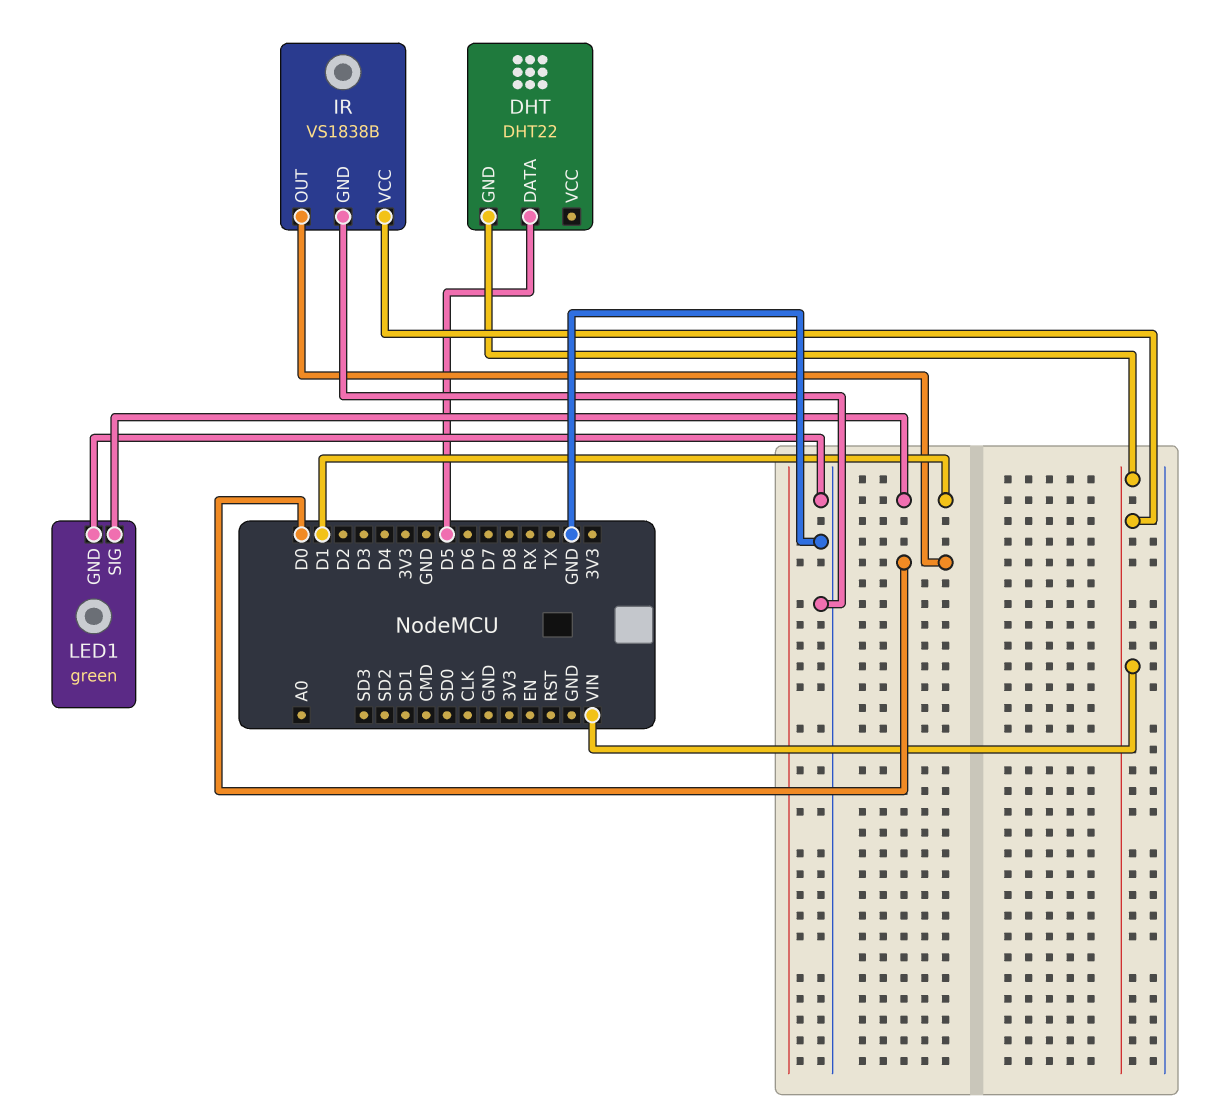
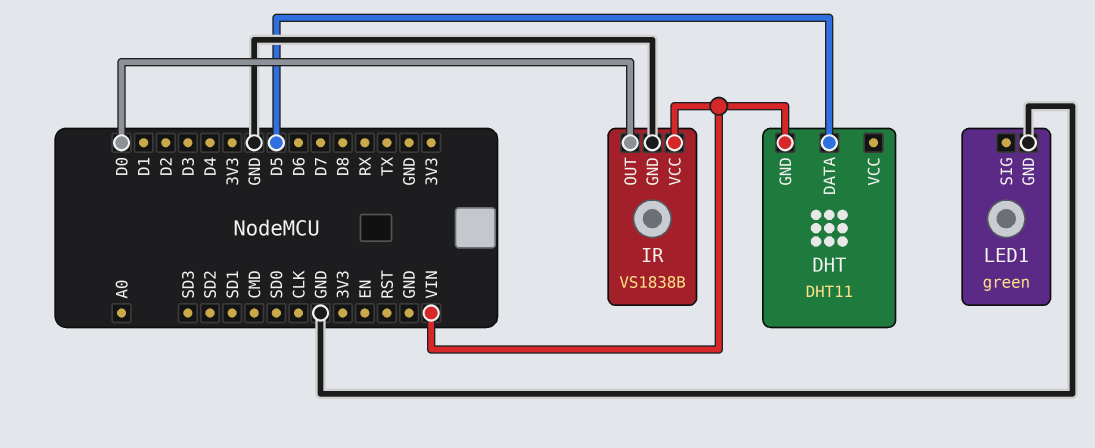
DHT: DHT22 -> DHT11
LED1 pin SIG: D1 -> none

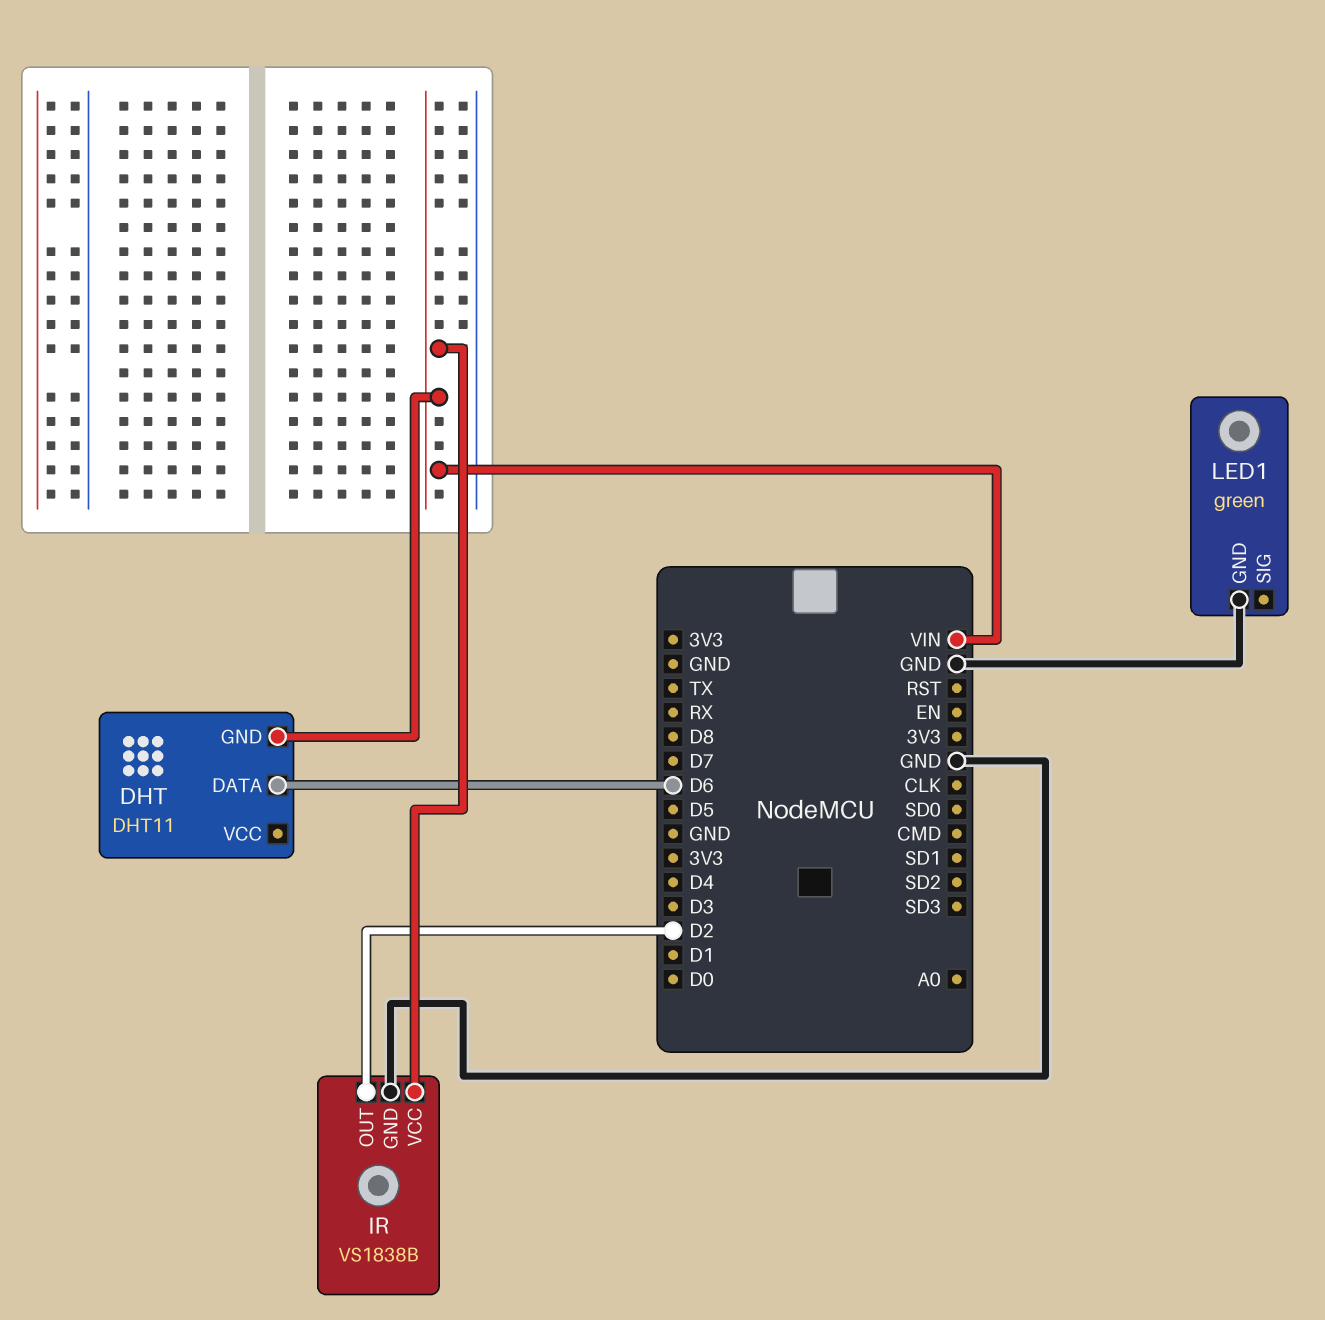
DHT pin DATA: D5 -> D6
IR pin OUT: D0 -> D2

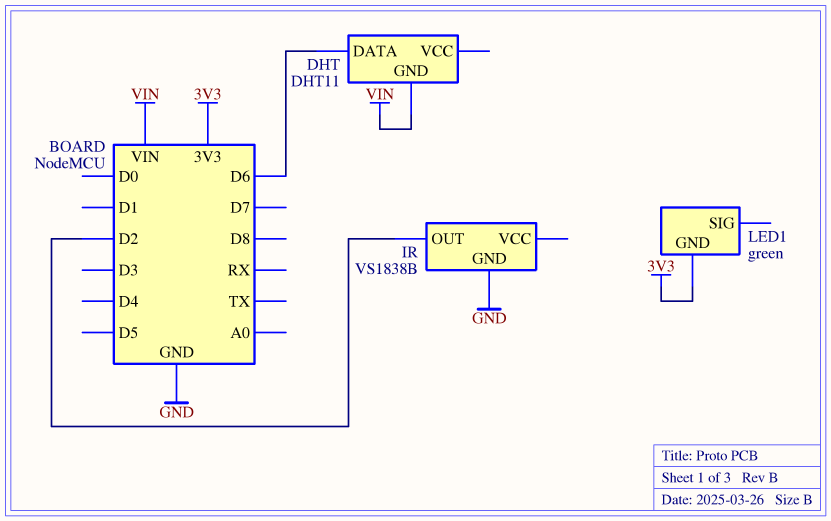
IR pin VCC: VIN -> none
LED1 pin GND: GND -> 3V3

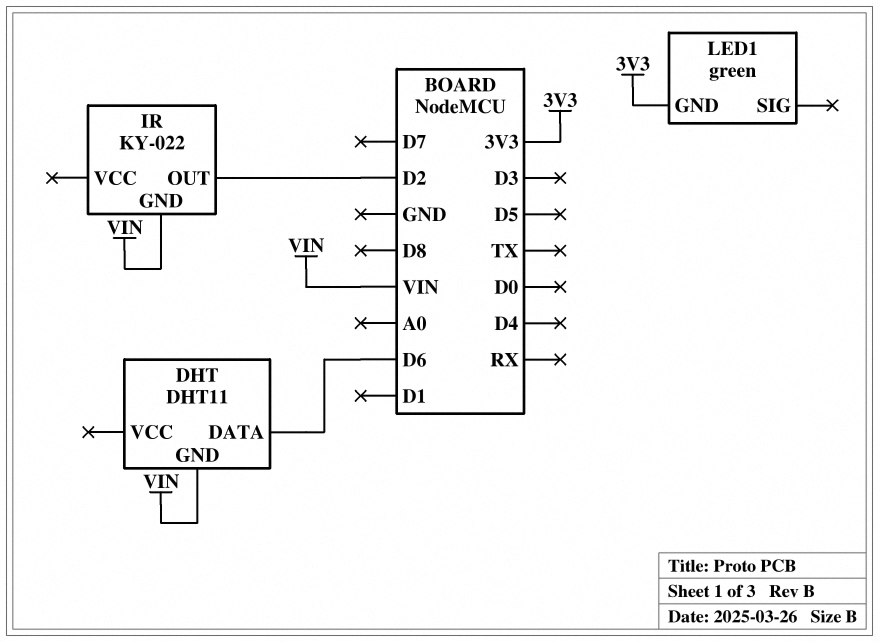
IR: VS1838B -> KY-022
IR pin GND: GND -> VIN

